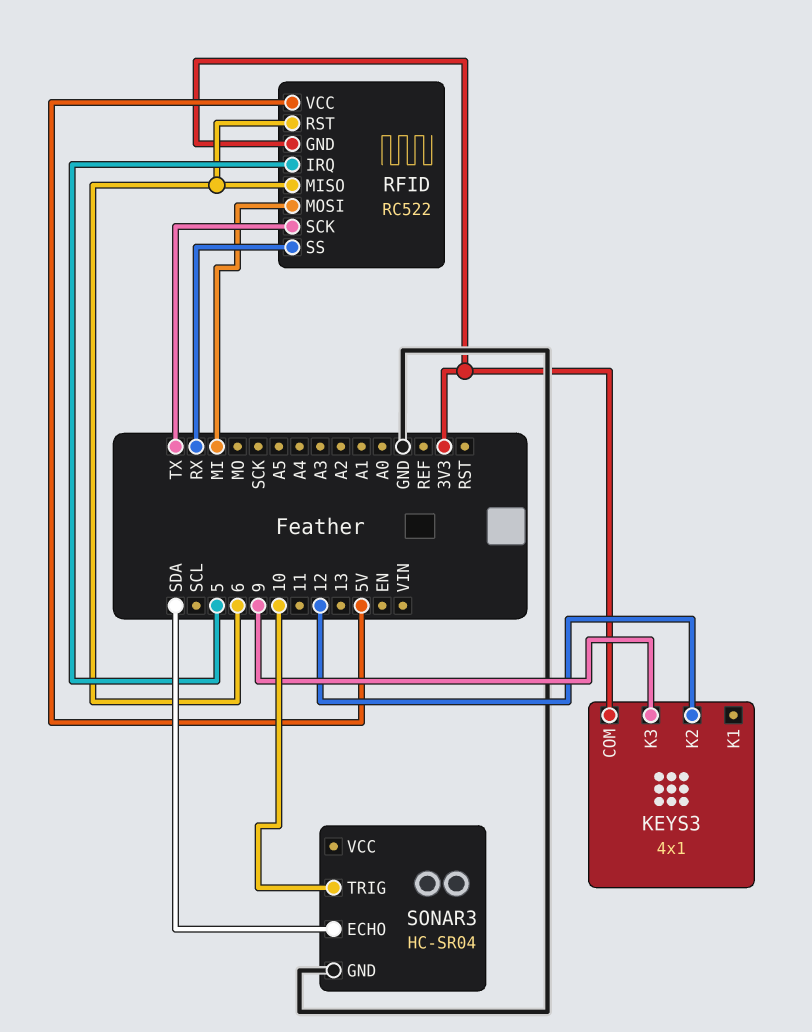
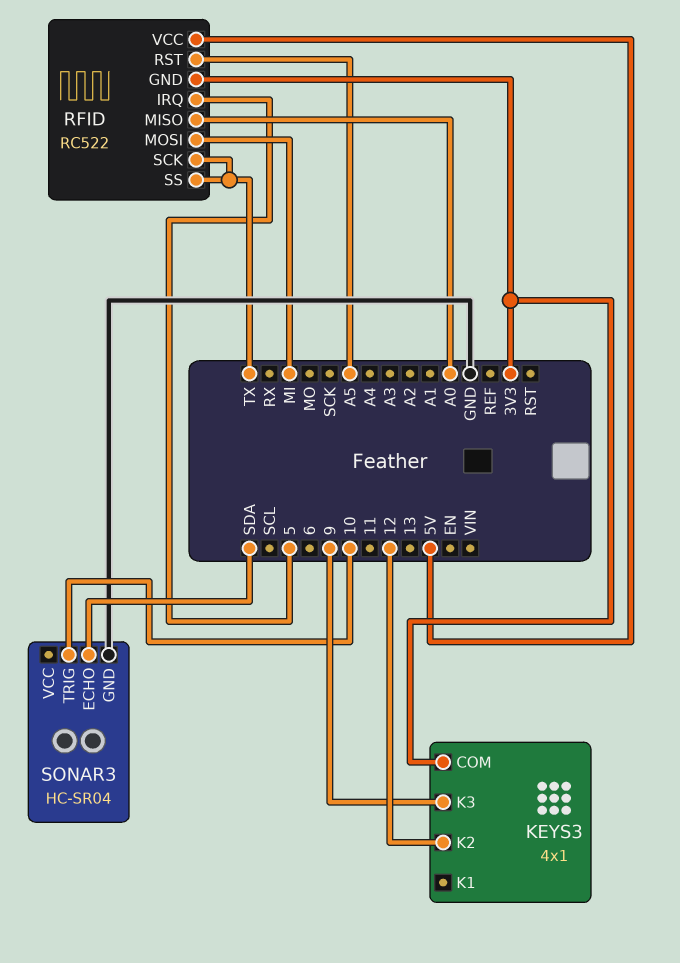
RFID pin MISO: 6 -> A0
RFID pin RST: 6 -> A5
RFID pin SS: RX -> TX

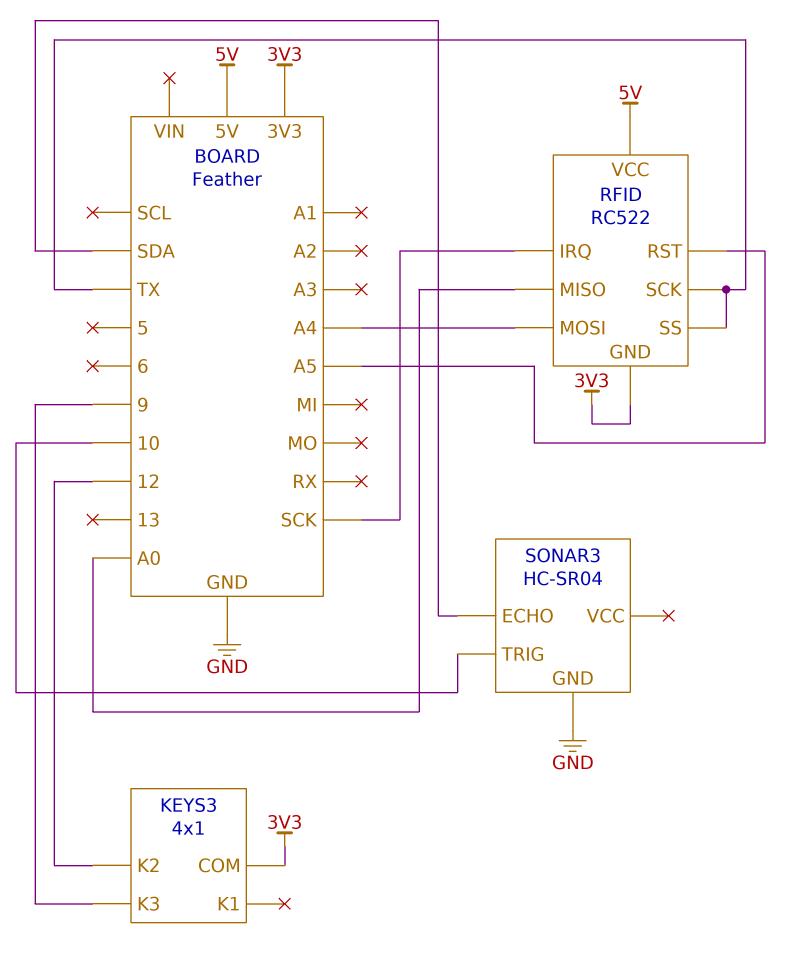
RFID pin IRQ: 5 -> SCK
RFID pin MOSI: MI -> A4

